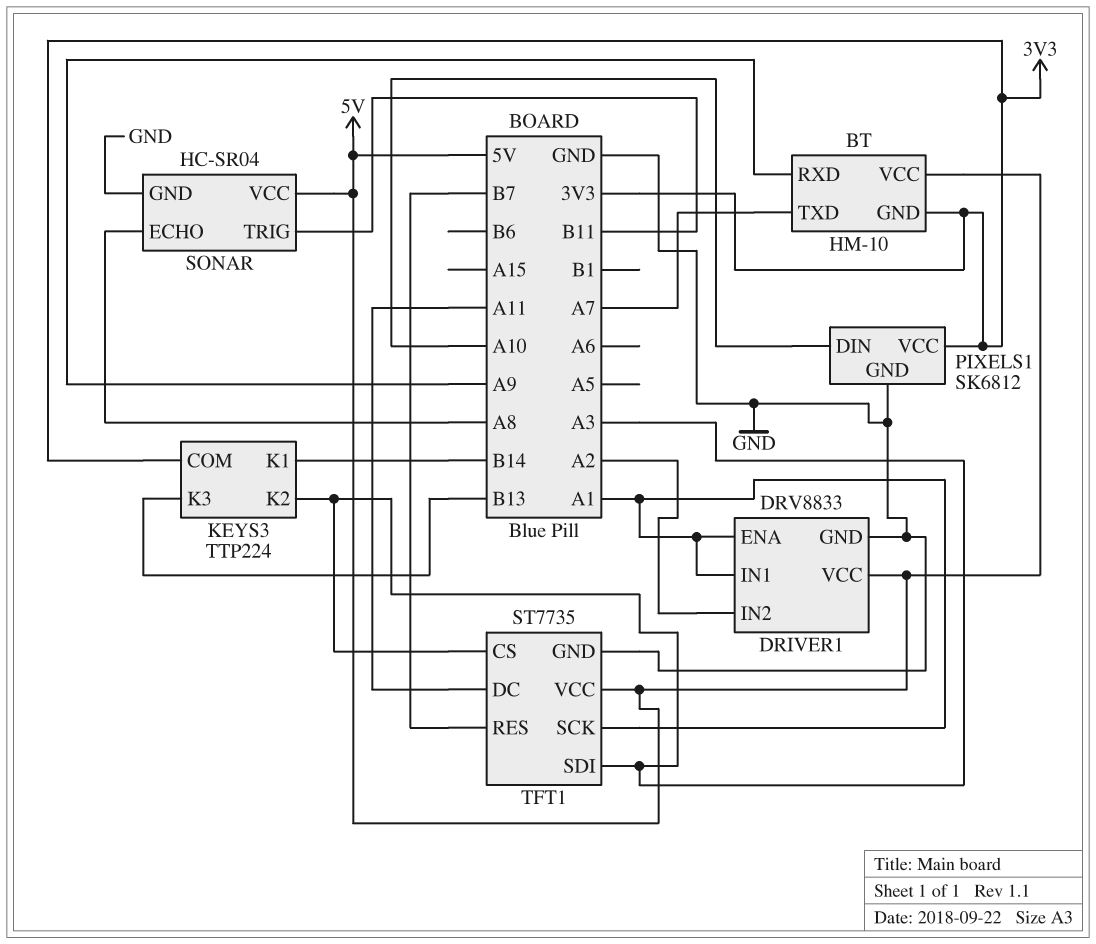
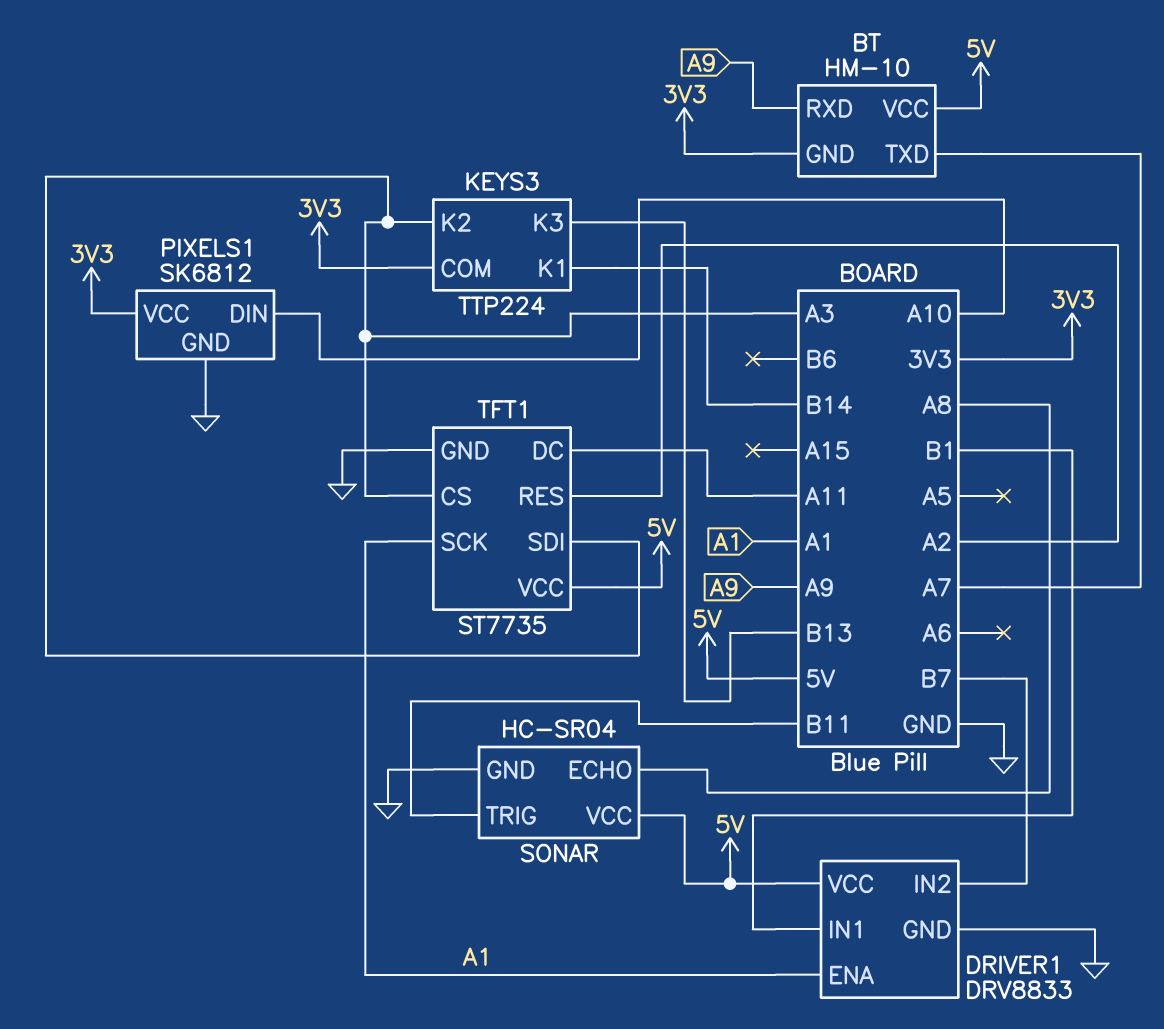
DRIVER1 pin IN1: A1 -> B1
DRIVER1 pin IN2: A2 -> B7
TFT1 pin RES: B7 -> A2

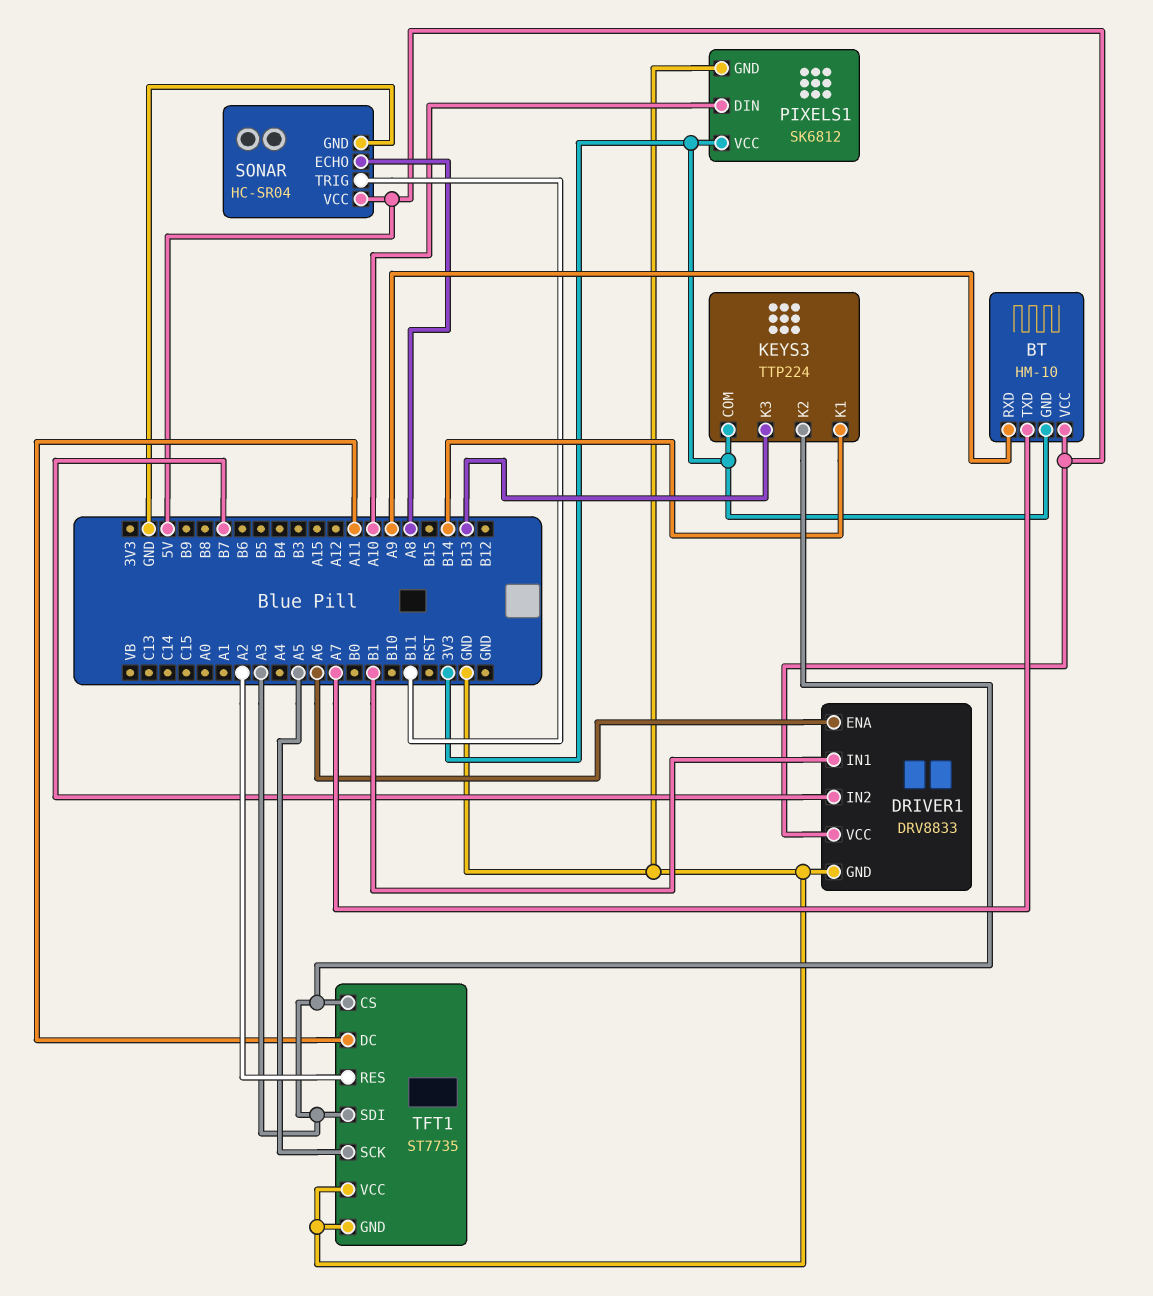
DRIVER1 pin ENA: A1 -> A6
TFT1 pin SCK: A1 -> A5
TFT1 pin VCC: 5V -> GND

